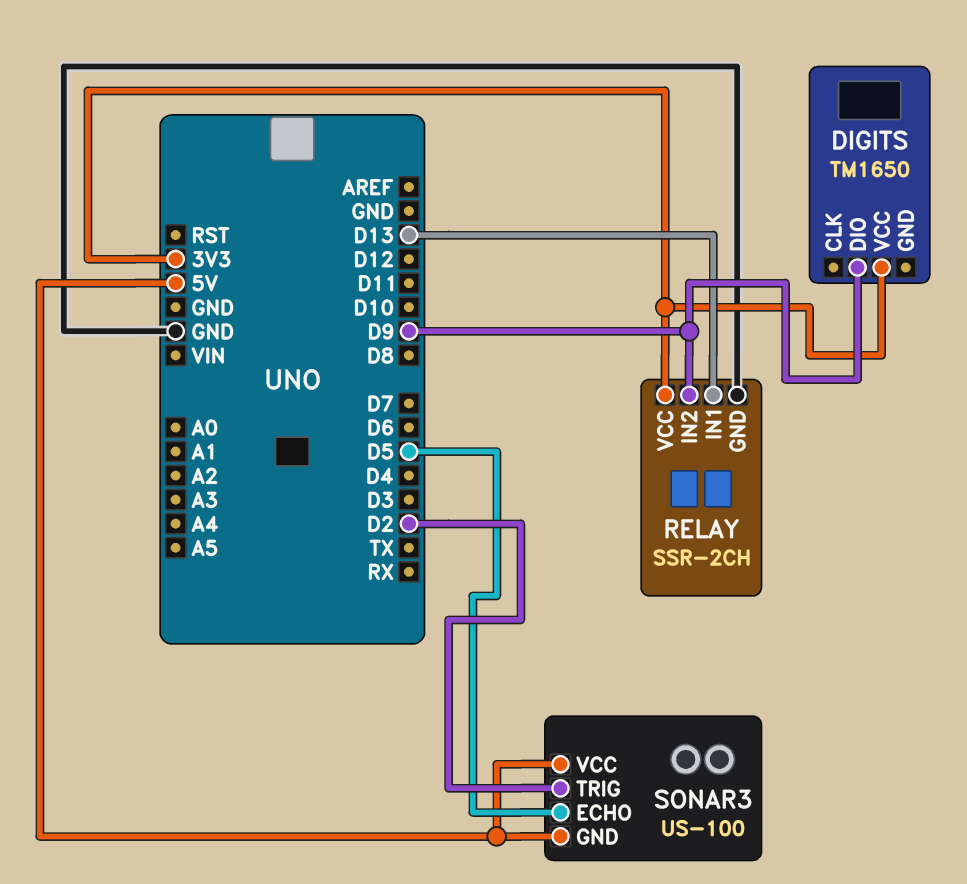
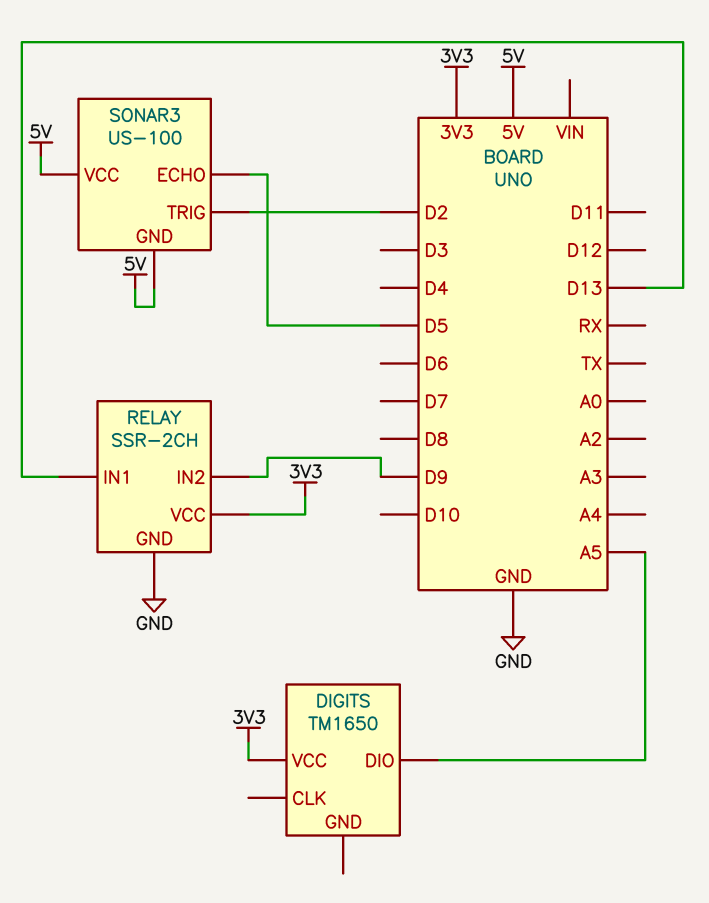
DIGITS pin DIO: D9 -> A5

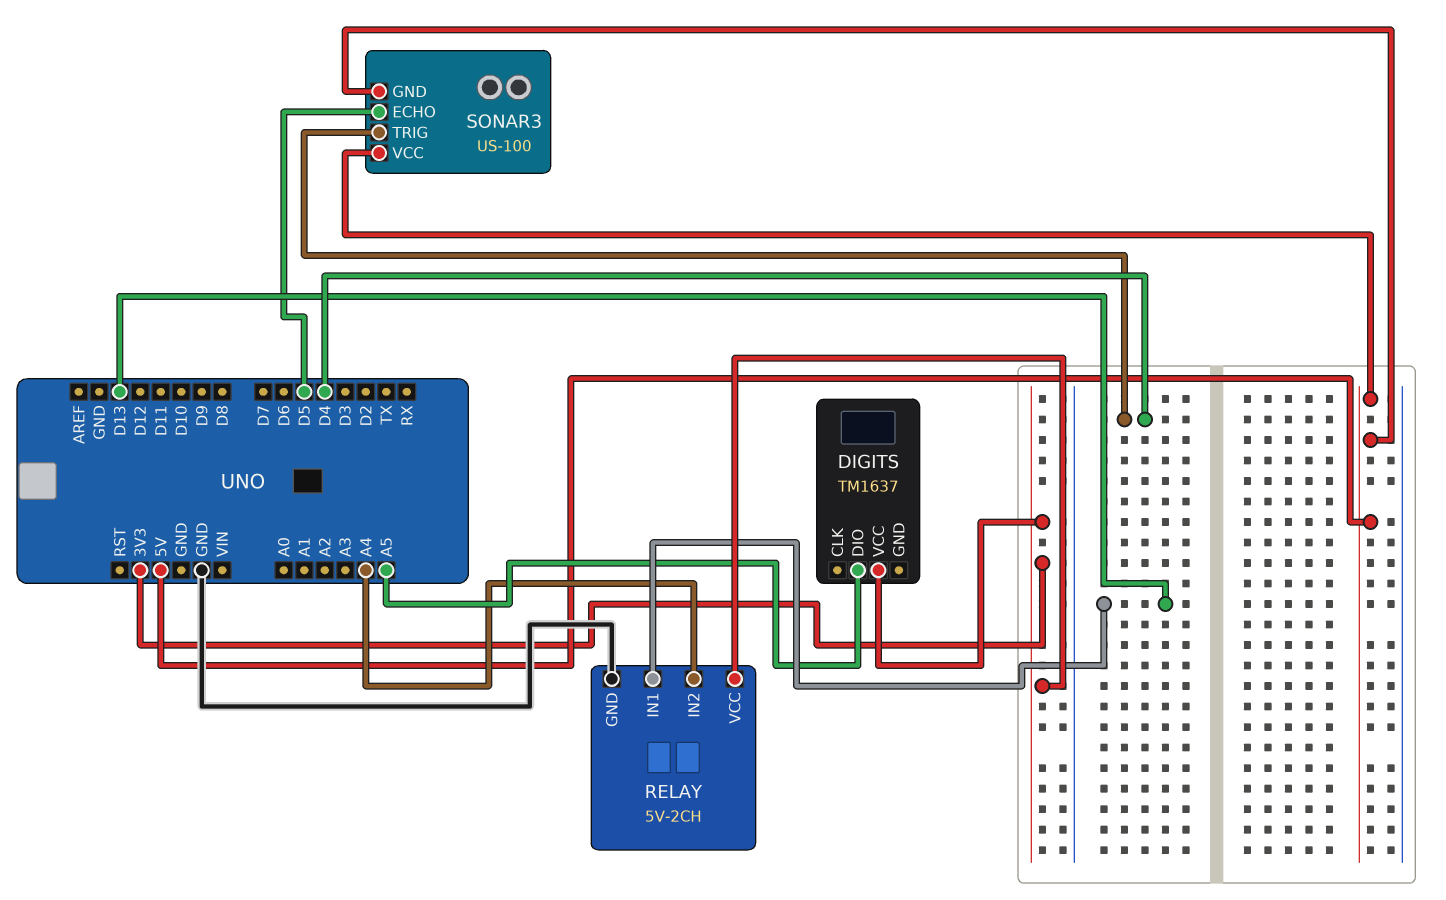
DIGITS: TM1650 -> TM1637
RELAY: SSR-2CH -> 5V-2CH
RELAY pin IN2: D9 -> A4
SONAR3 pin TRIG: D2 -> D4

